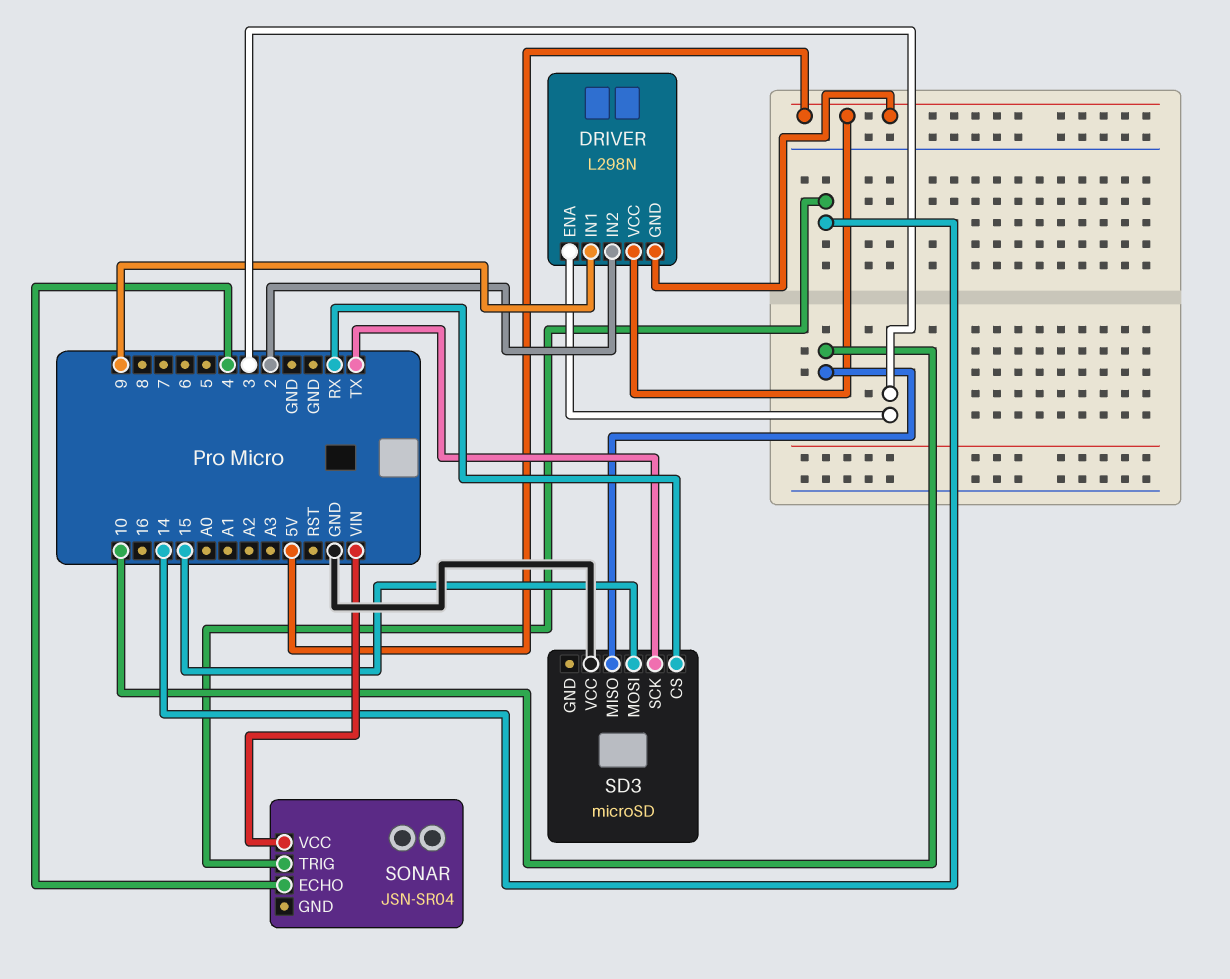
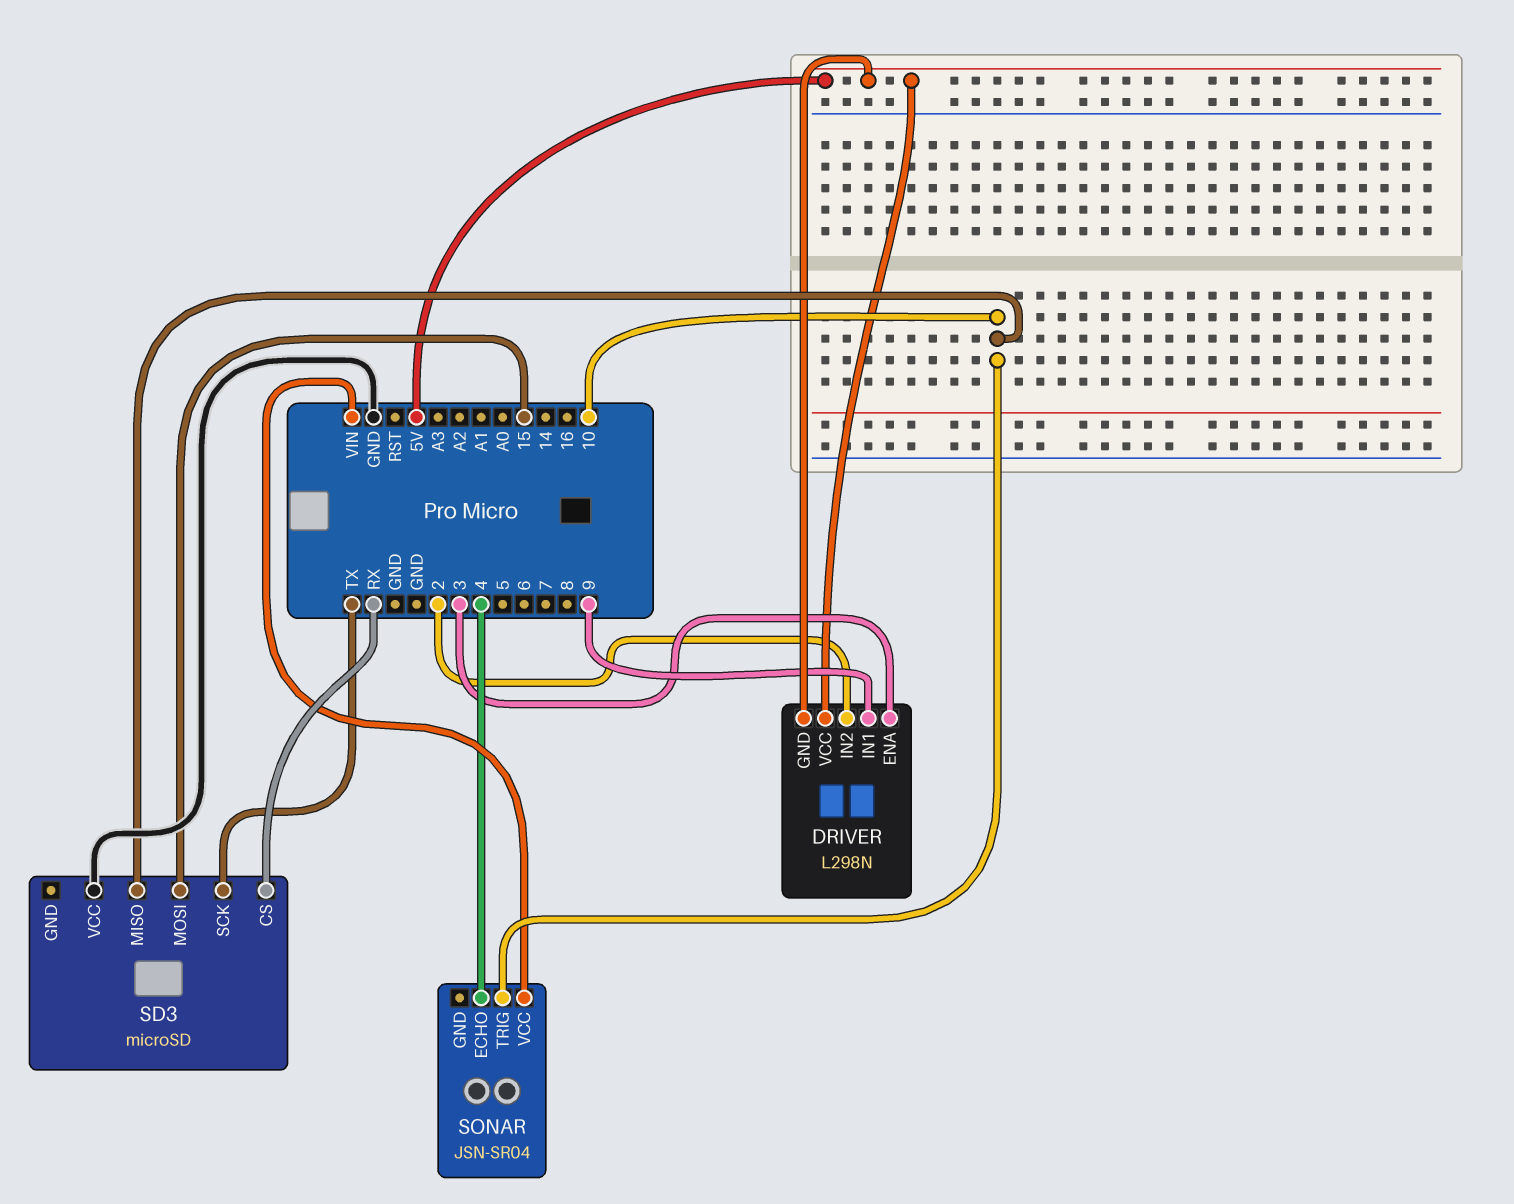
SONAR pin TRIG: 14 -> 10

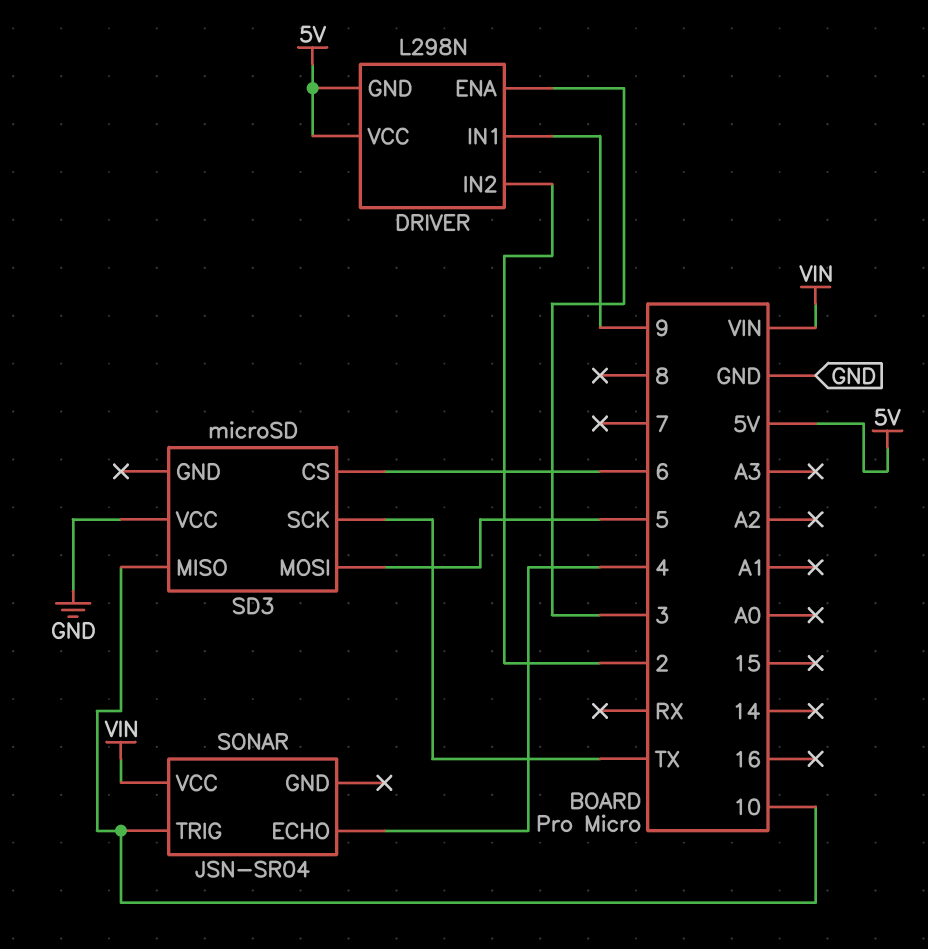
SD3 pin CS: RX -> 6
SD3 pin MOSI: 15 -> 5

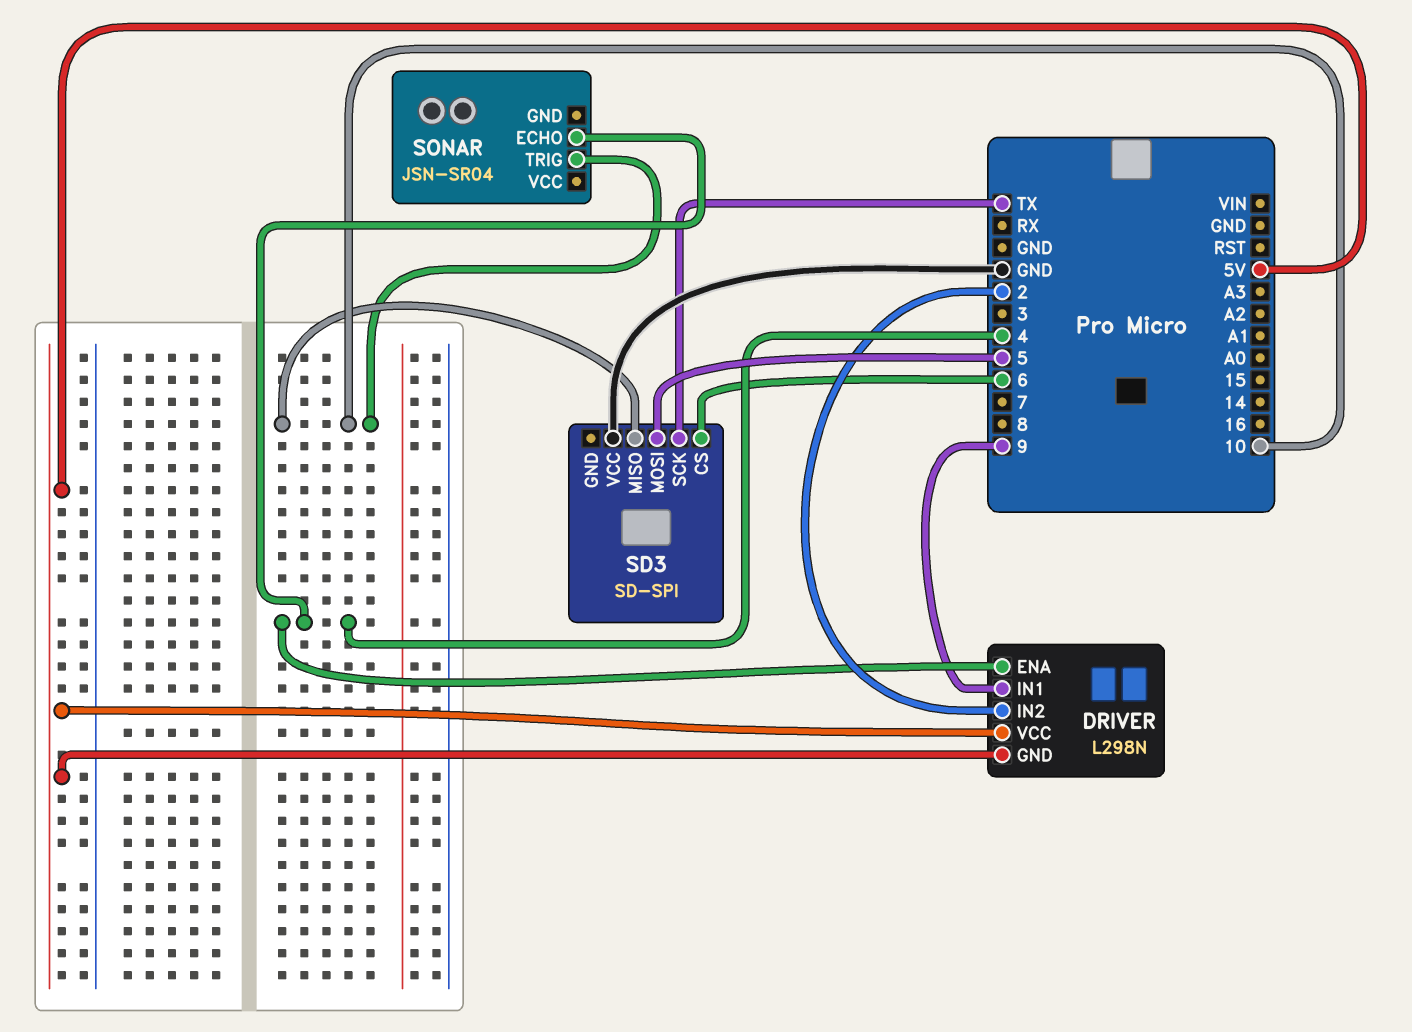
DRIVER pin ENA: 3 -> 4
SD3: microSD -> SD-SPI
SONAR pin VCC: VIN -> none

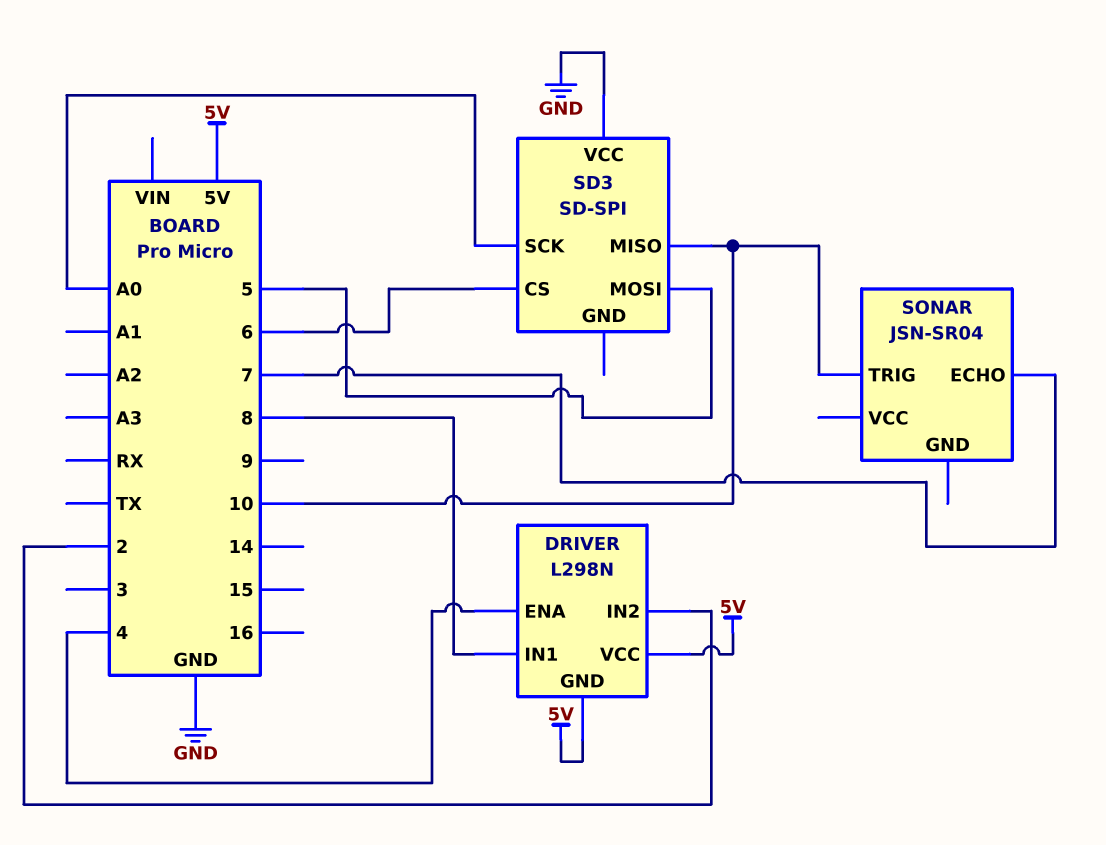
DRIVER pin IN1: 9 -> 8
SD3 pin SCK: TX -> A0
SONAR pin ECHO: 4 -> 7

